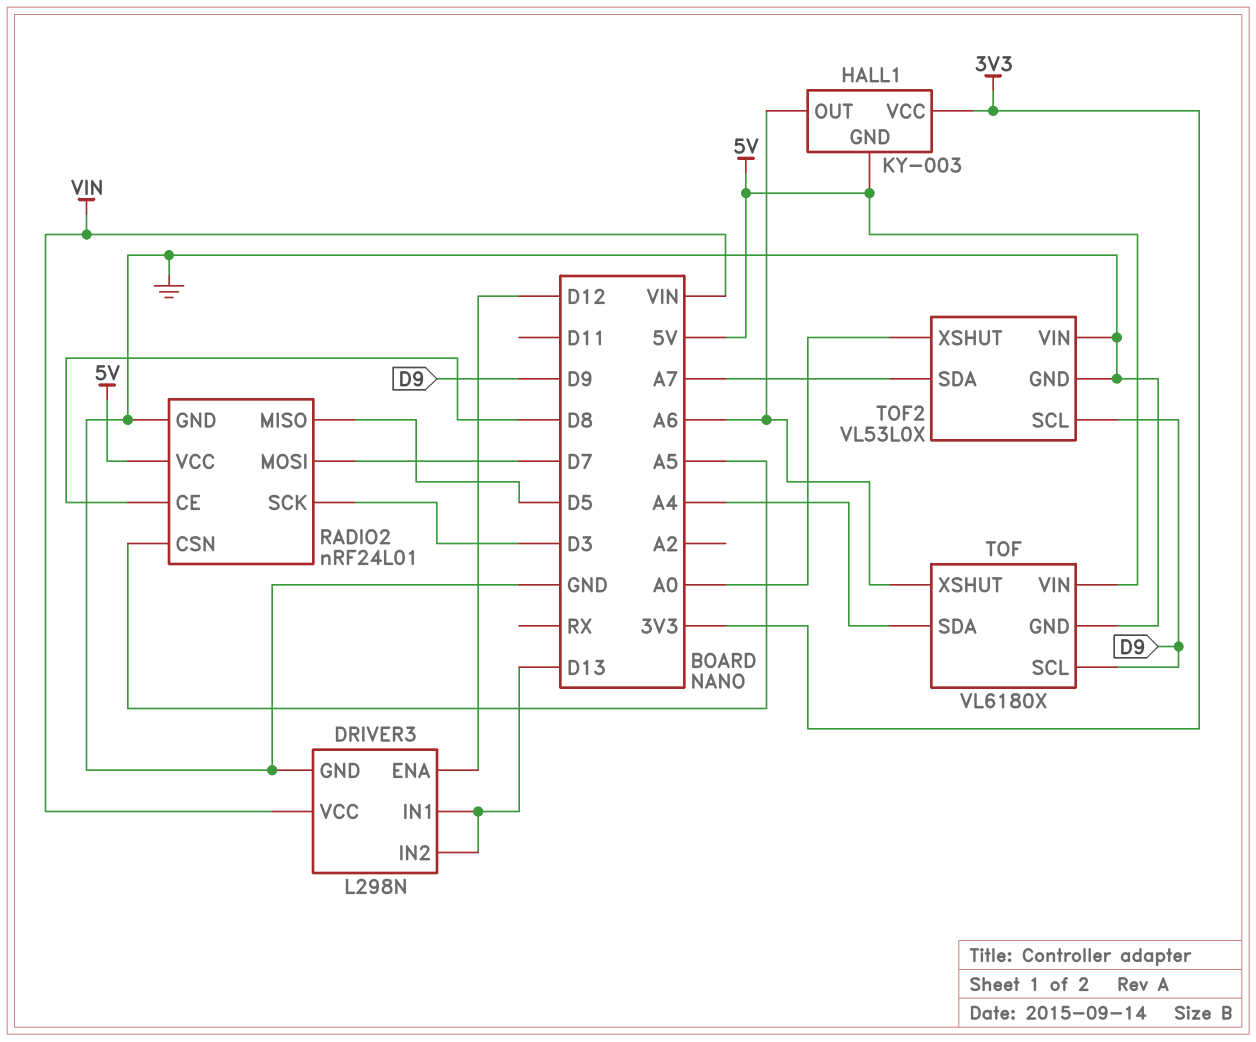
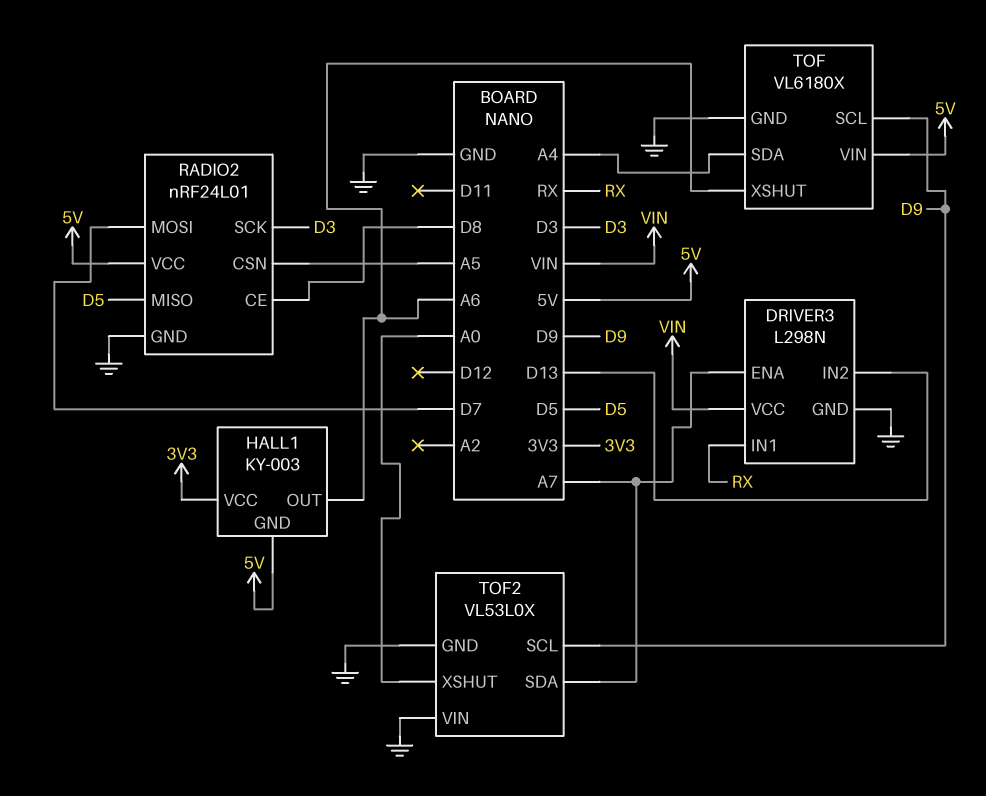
DRIVER3 pin ENA: D12 -> A7
DRIVER3 pin IN1: D13 -> RX

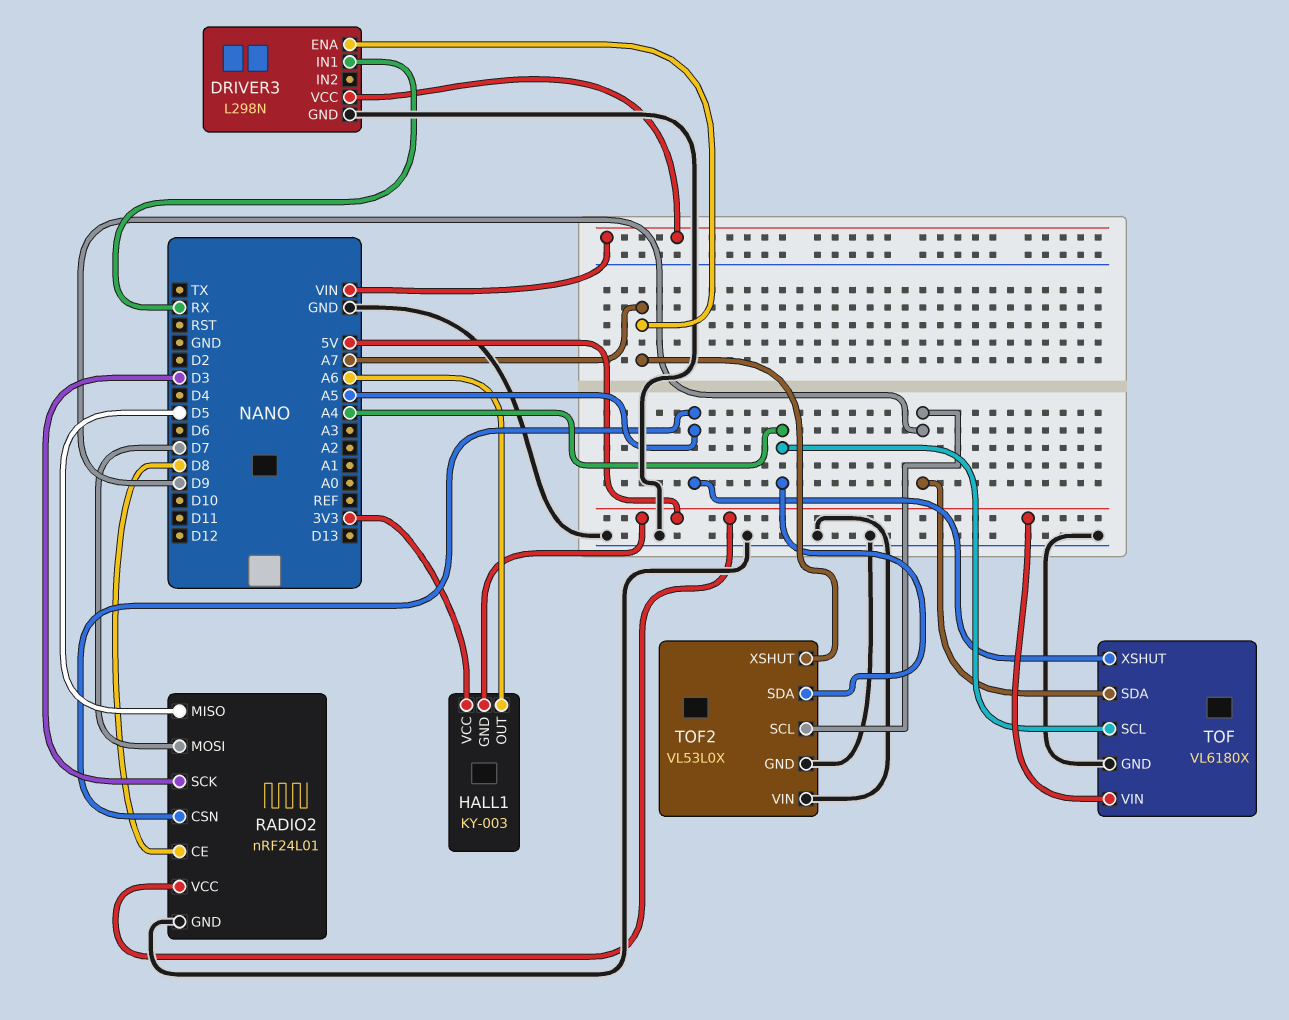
DRIVER3 pin IN2: D13 -> none
TOF pin SCL: D9 -> A4
TOF pin SDA: A4 -> D9
TOF pin XSHUT: A6 -> A5
TOF2 pin SDA: A7 -> A4
TOF2 pin XSHUT: A0 -> A7

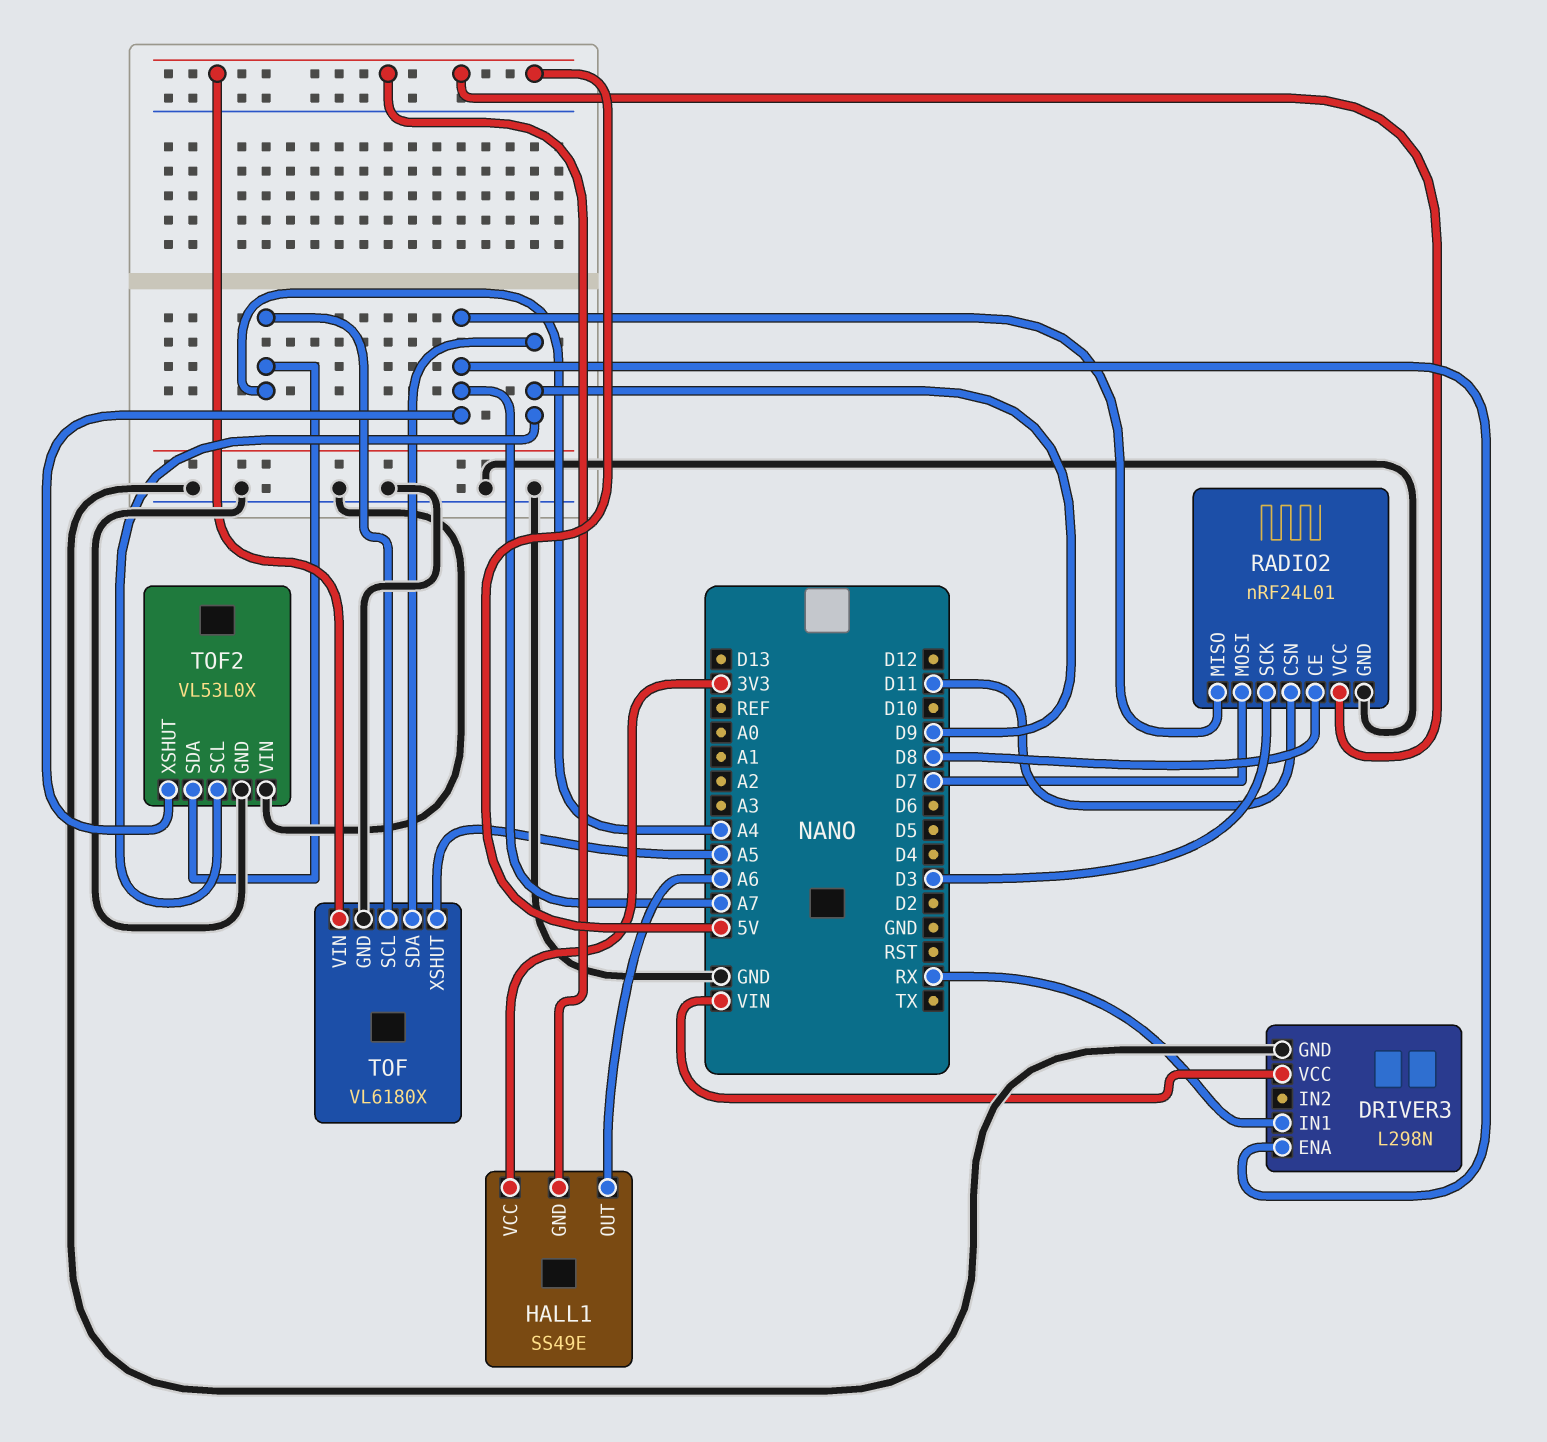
HALL1: KY-003 -> SS49E
RADIO2 pin CSN: A5 -> D11
RADIO2 pin MISO: D5 -> A7

